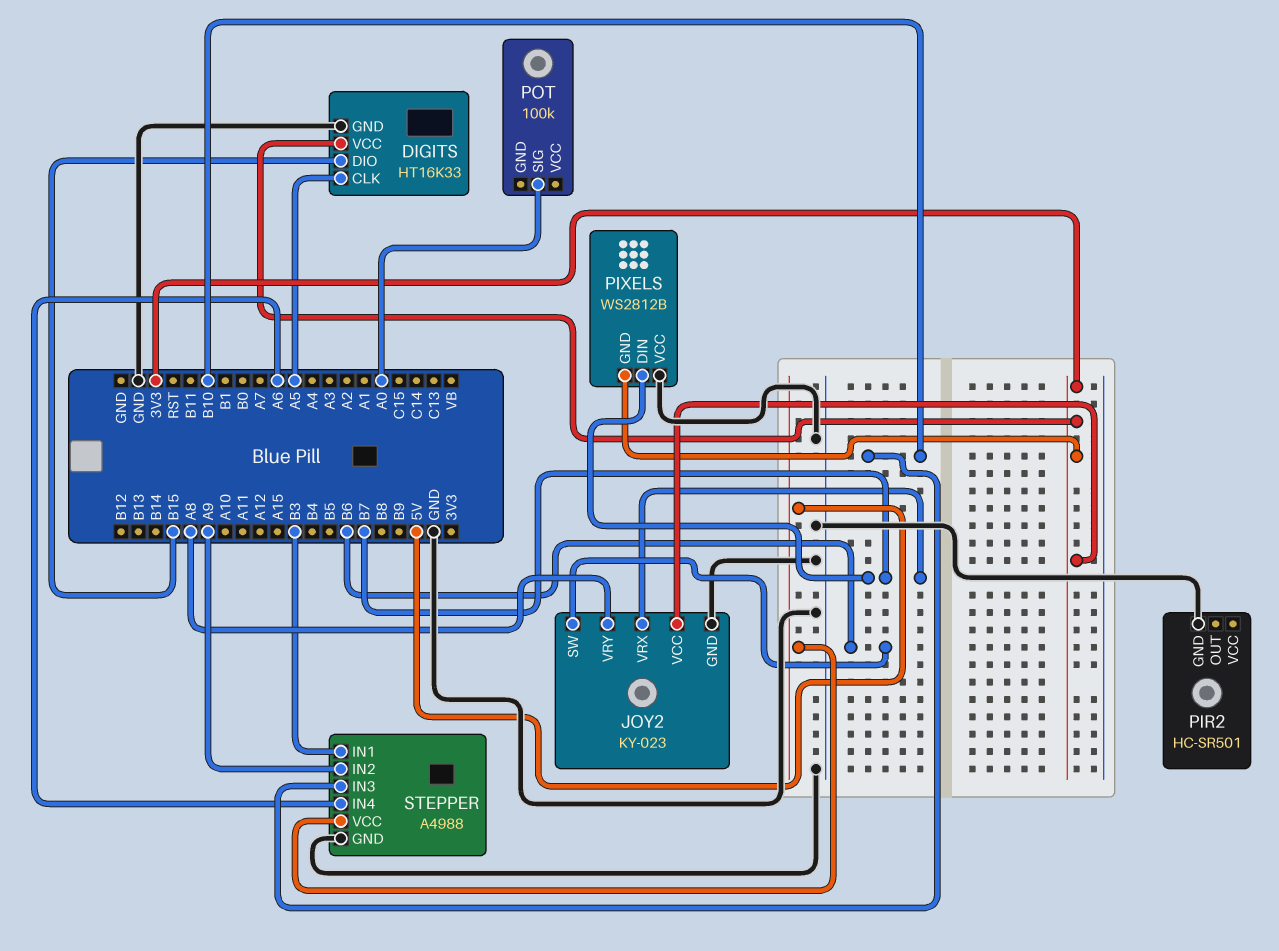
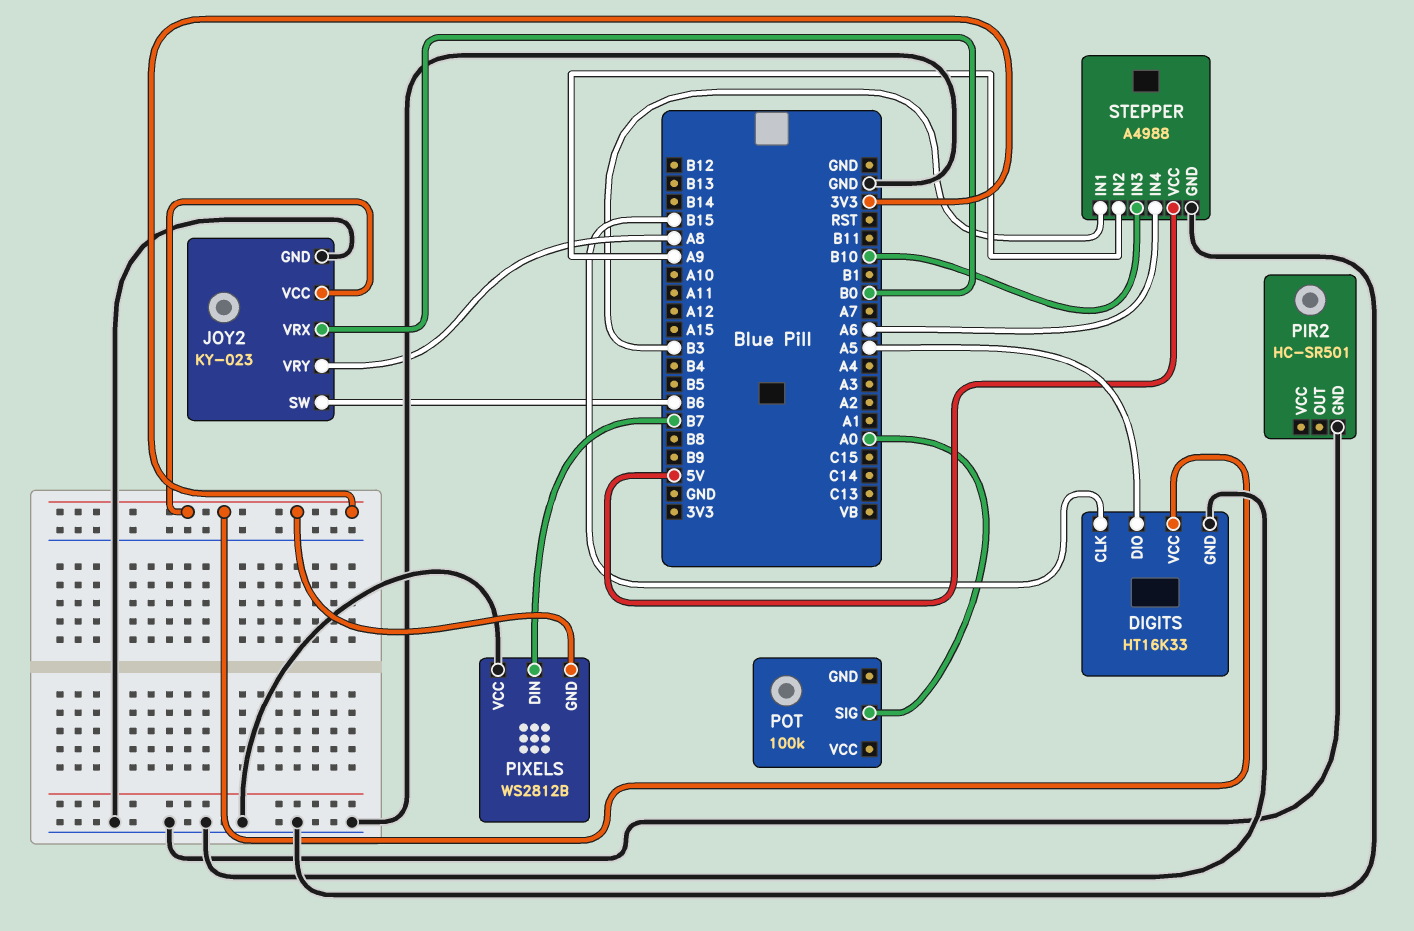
DIGITS pin CLK: A5 -> B15
DIGITS pin DIO: B15 -> A5
JOY2 pin VRX: B7 -> B0

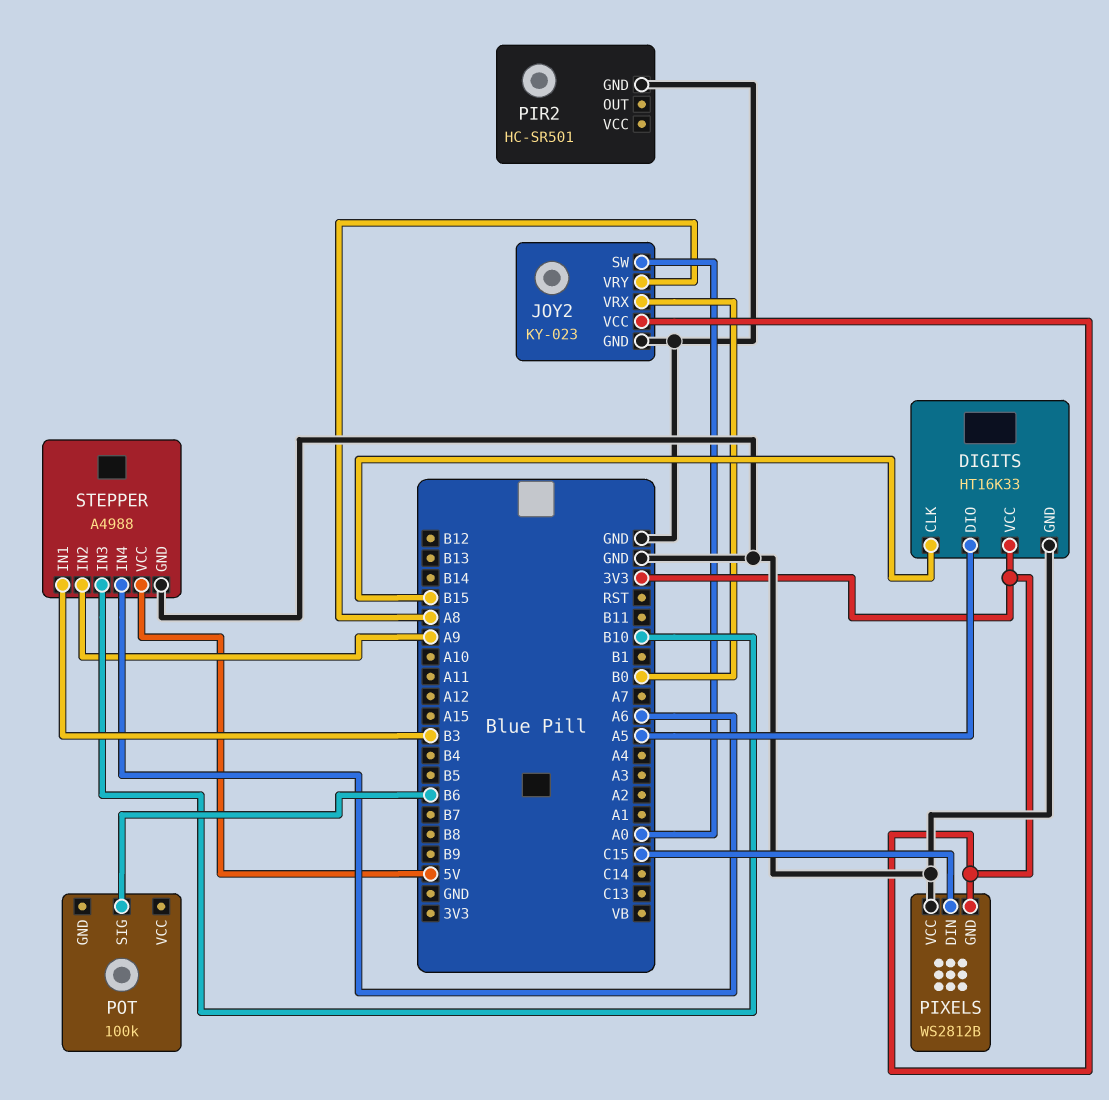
JOY2 pin SW: B6 -> A0
PIXELS pin DIN: B7 -> C15
POT pin SIG: A0 -> B6

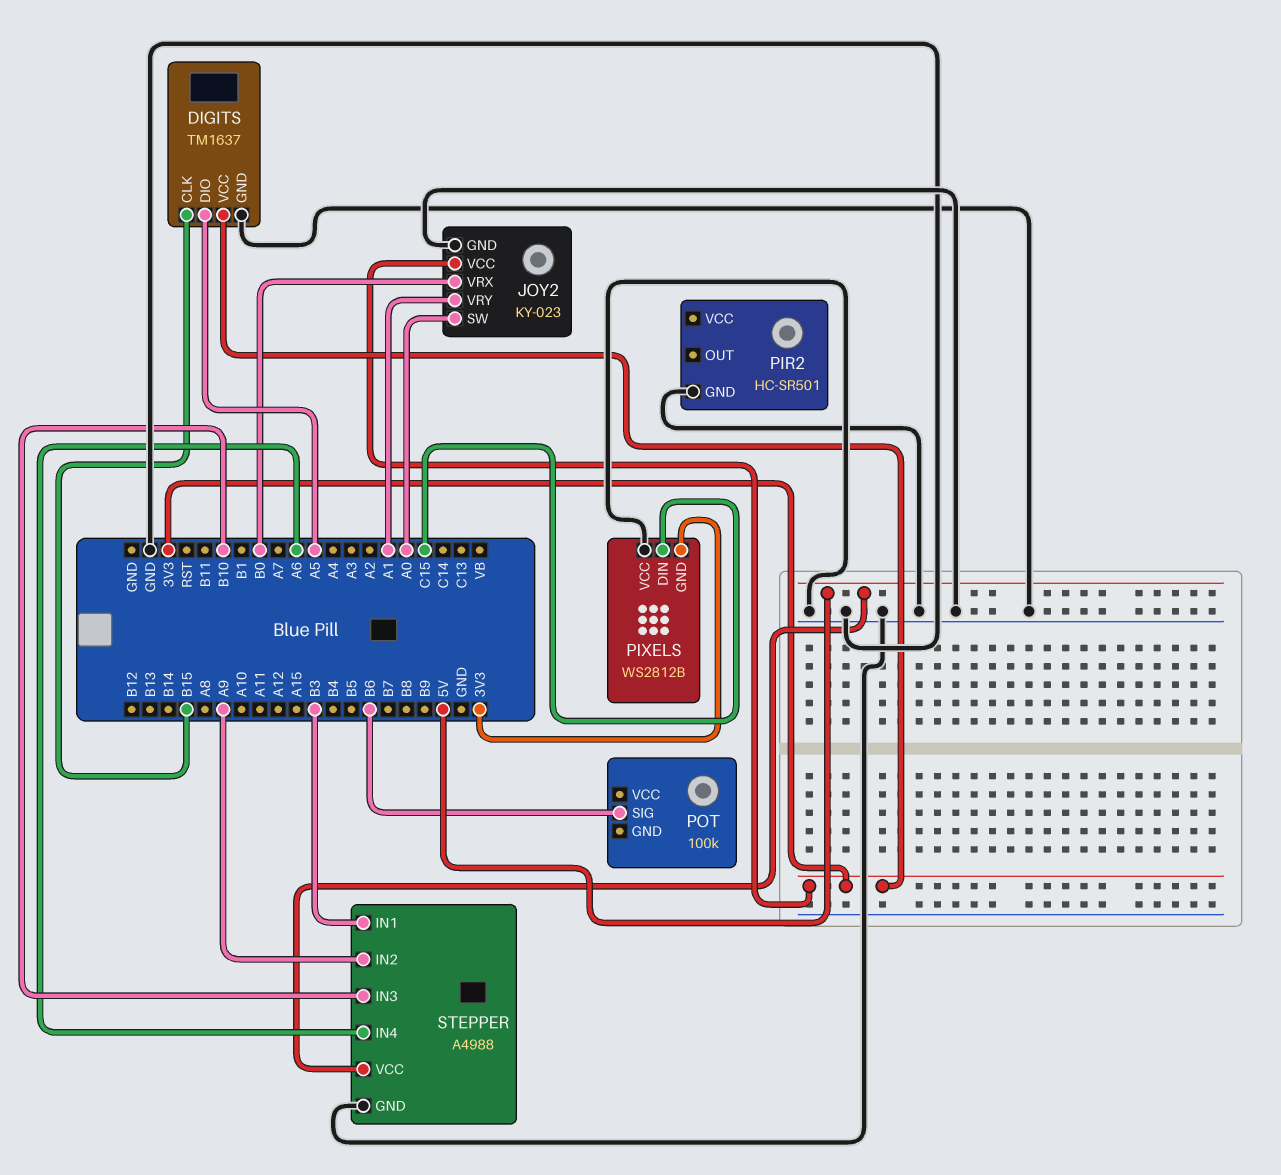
DIGITS: HT16K33 -> TM1637
JOY2 pin VRY: A8 -> A1

